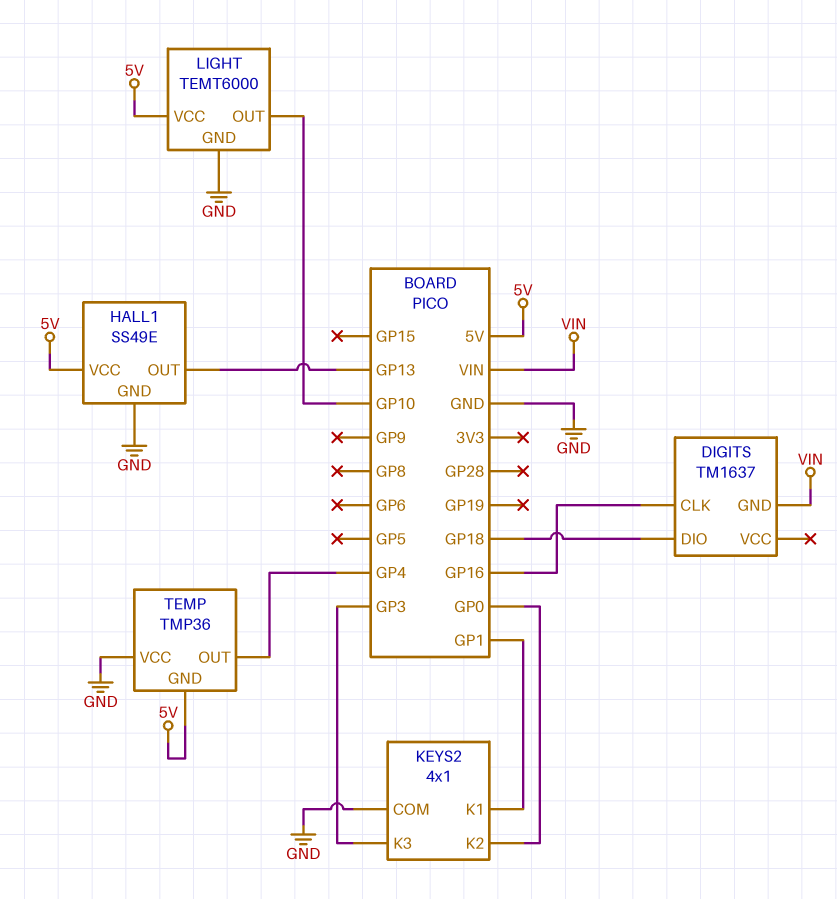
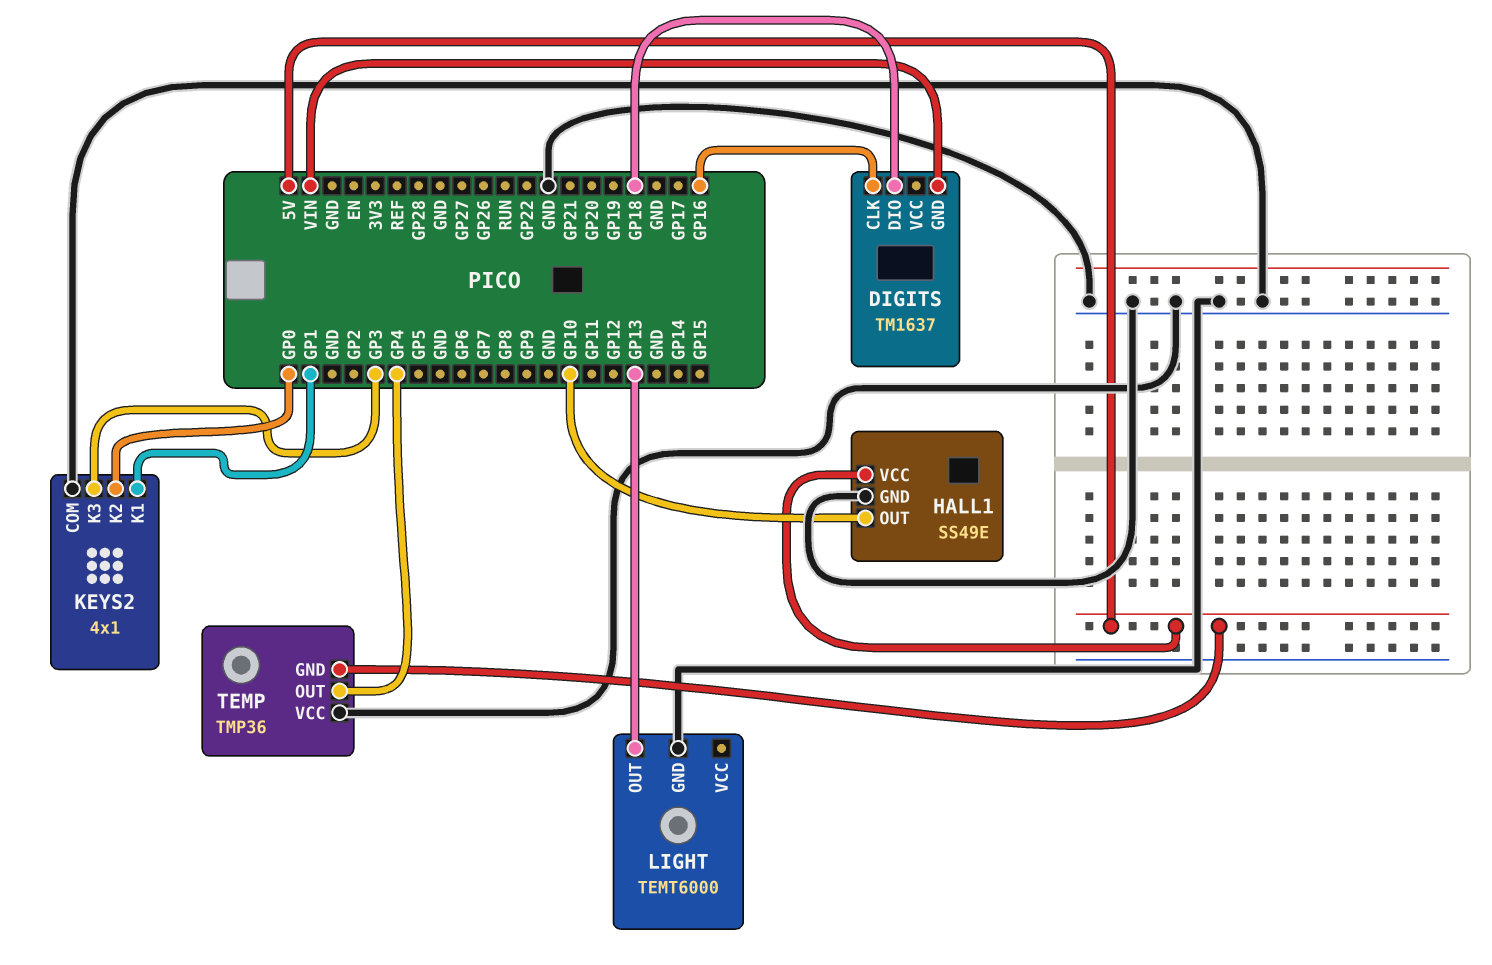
HALL1 pin OUT: GP13 -> GP10
LIGHT pin OUT: GP10 -> GP13
LIGHT pin VCC: 5V -> none

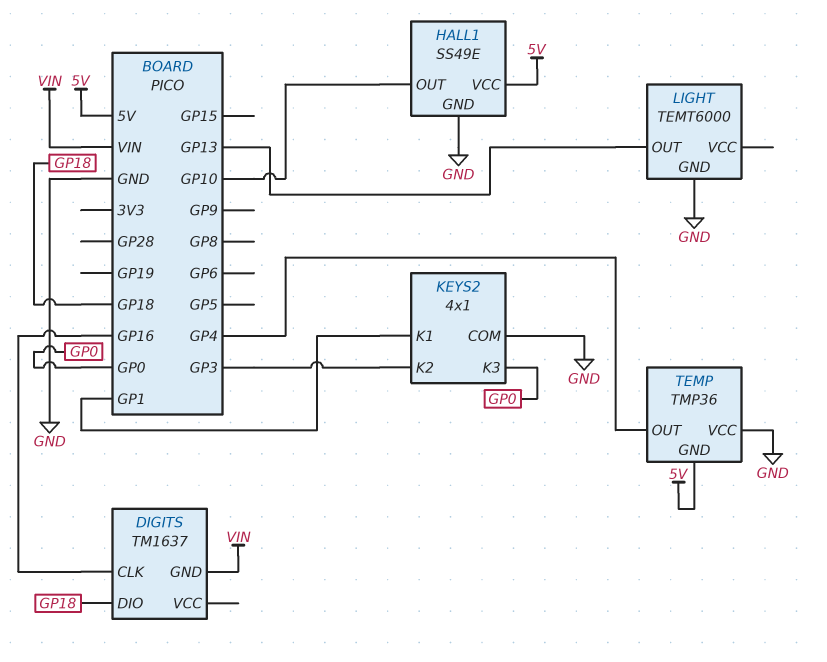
KEYS2 pin K2: GP0 -> GP3
KEYS2 pin K3: GP3 -> GP0

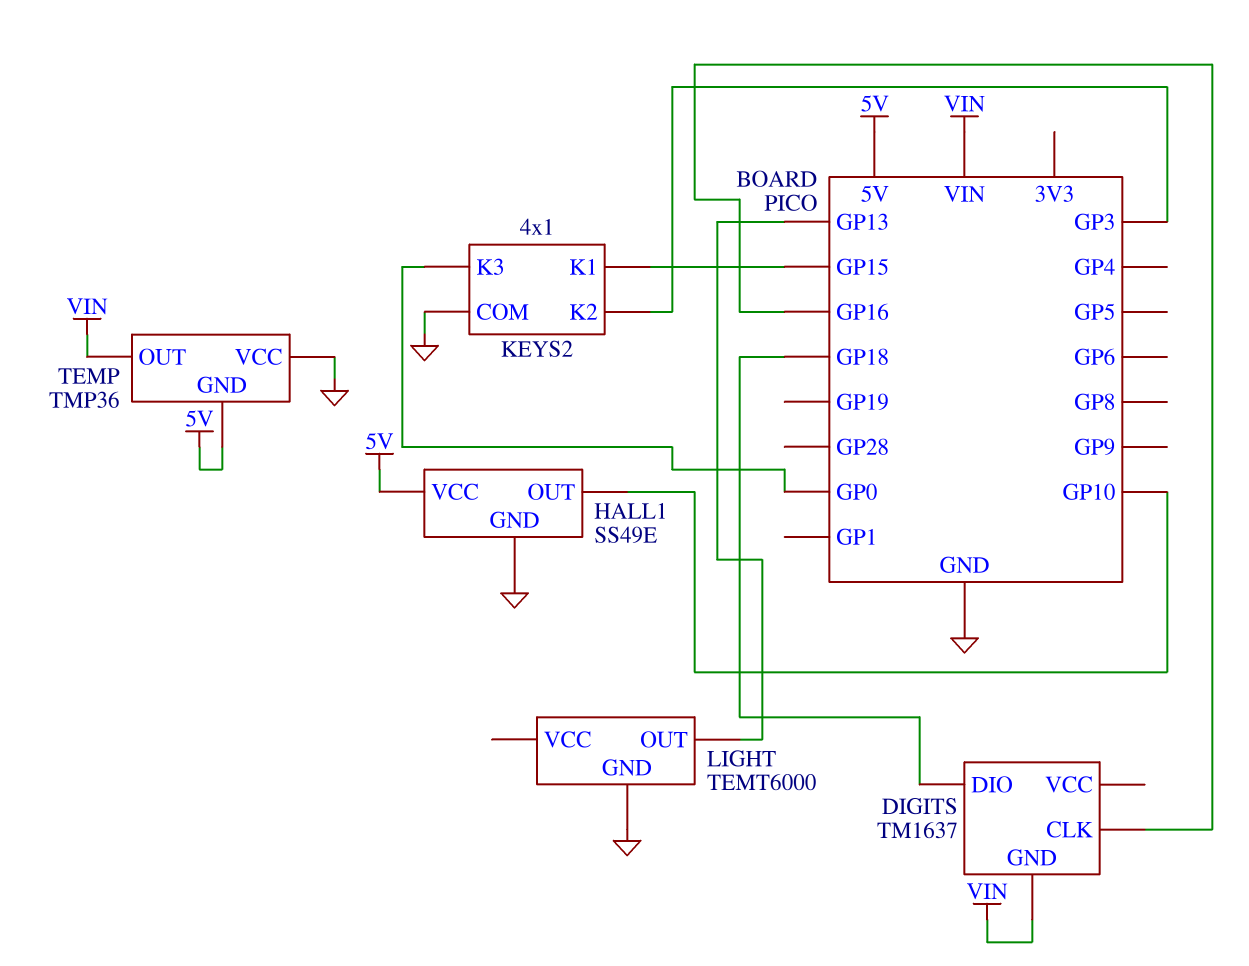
KEYS2 pin K1: GP1 -> GP15
TEMP pin OUT: GP4 -> VIN

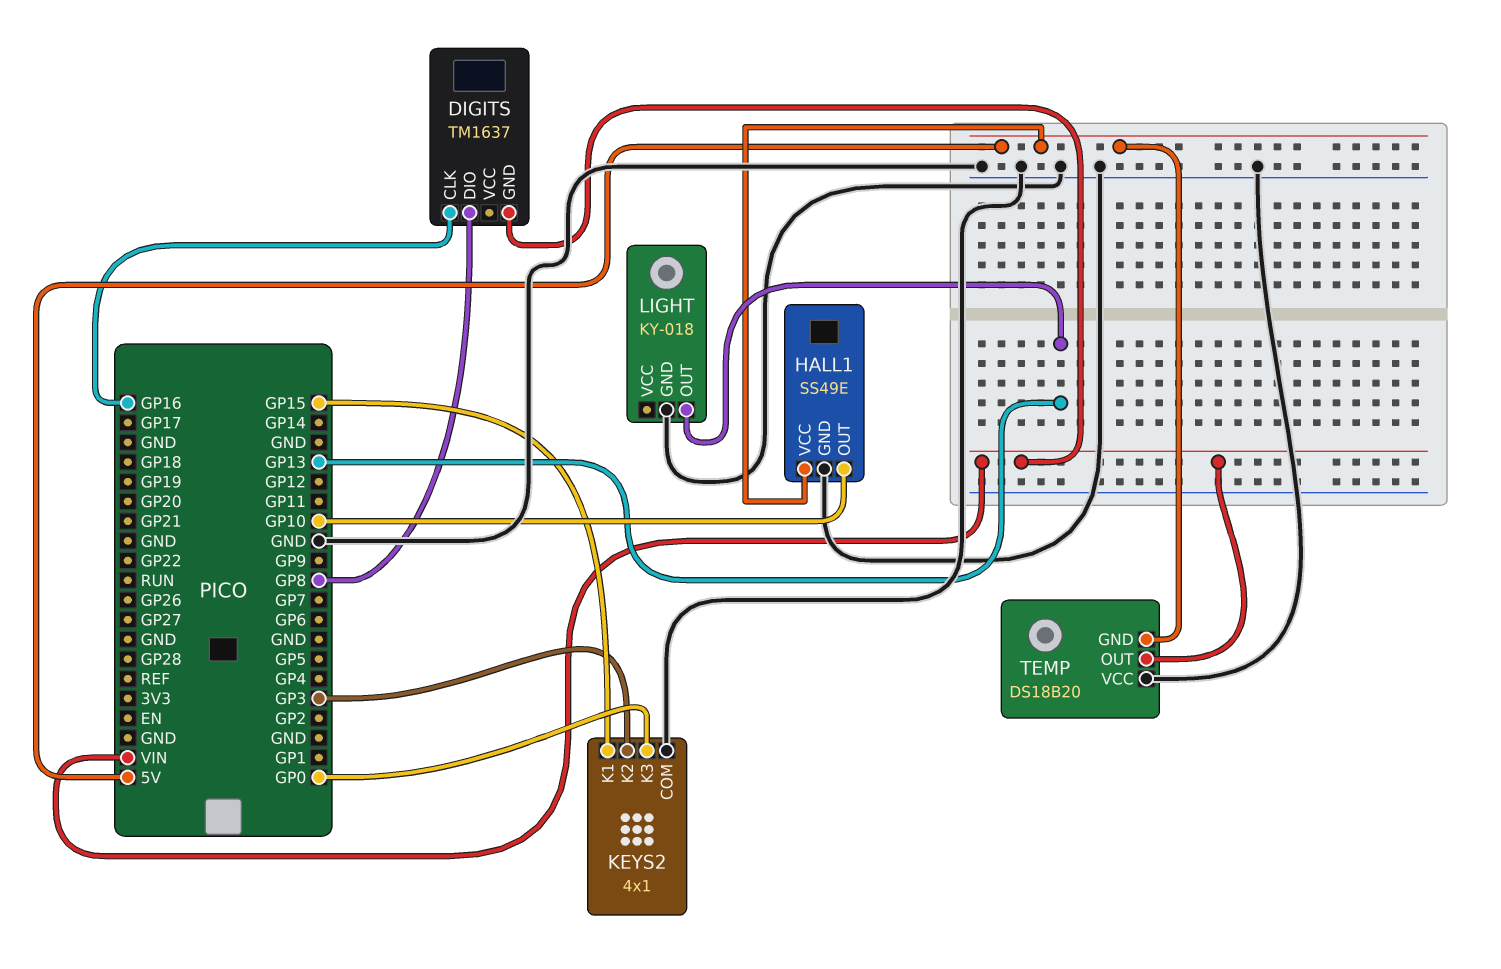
DIGITS pin DIO: GP18 -> GP8
LIGHT: TEMT6000 -> KY-018
TEMP: TMP36 -> DS18B20

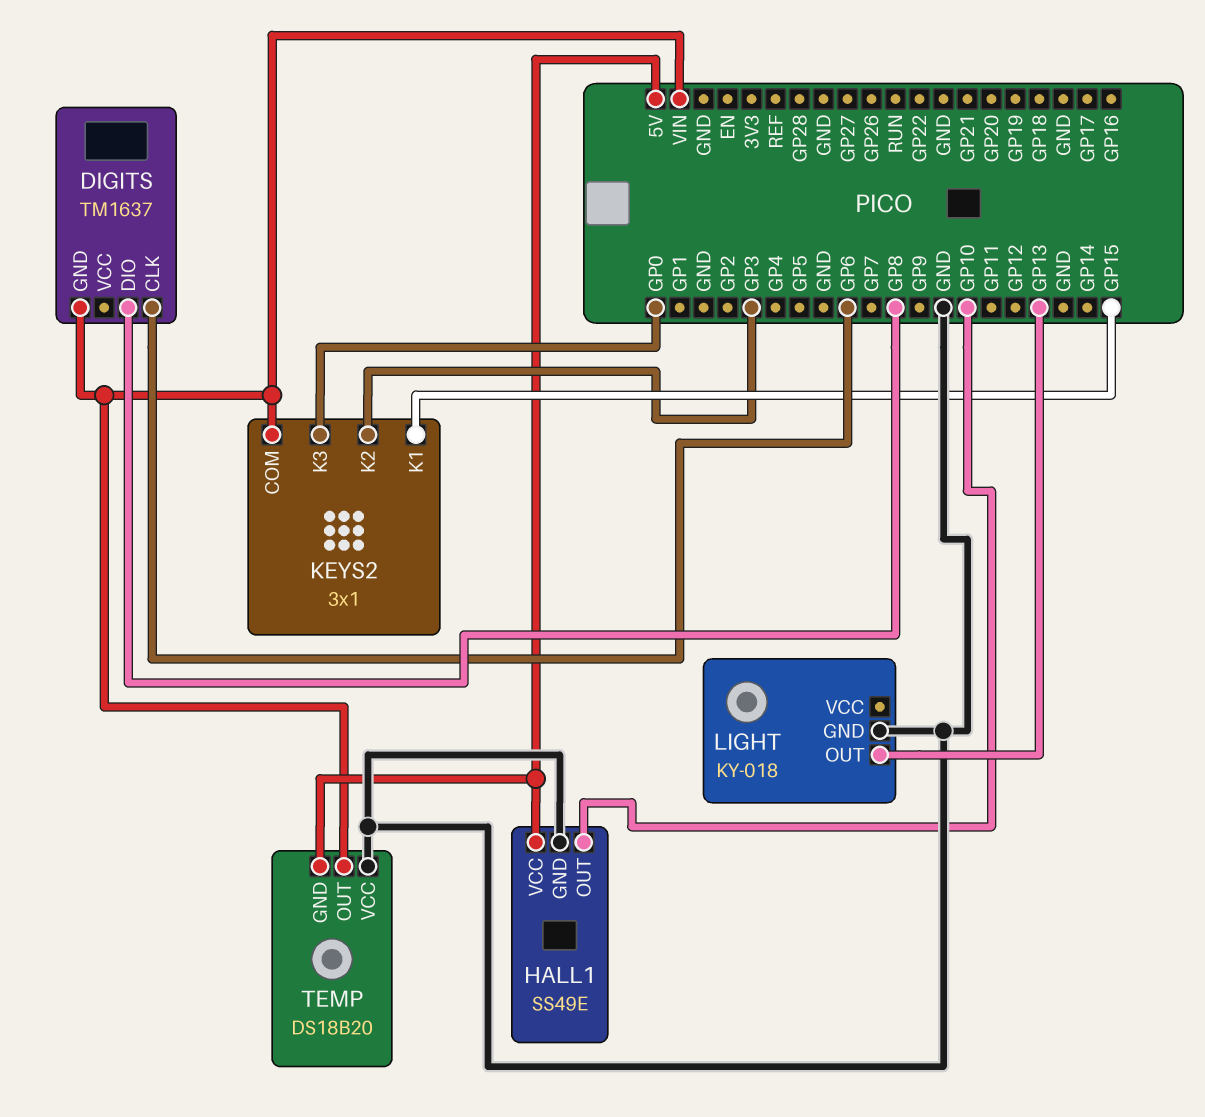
DIGITS pin CLK: GP16 -> GP6
KEYS2: 4x1 -> 3x1
KEYS2 pin COM: GND -> VIN

